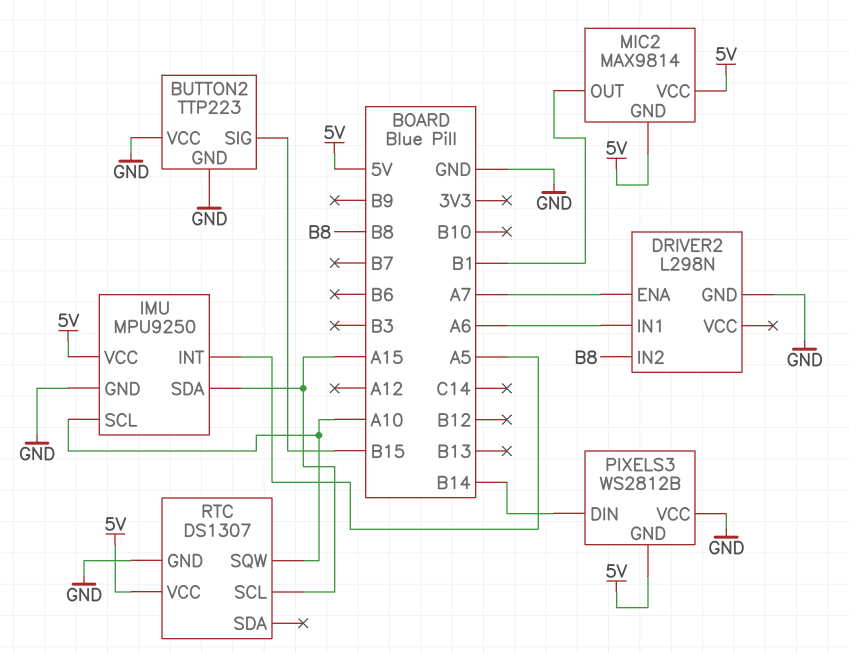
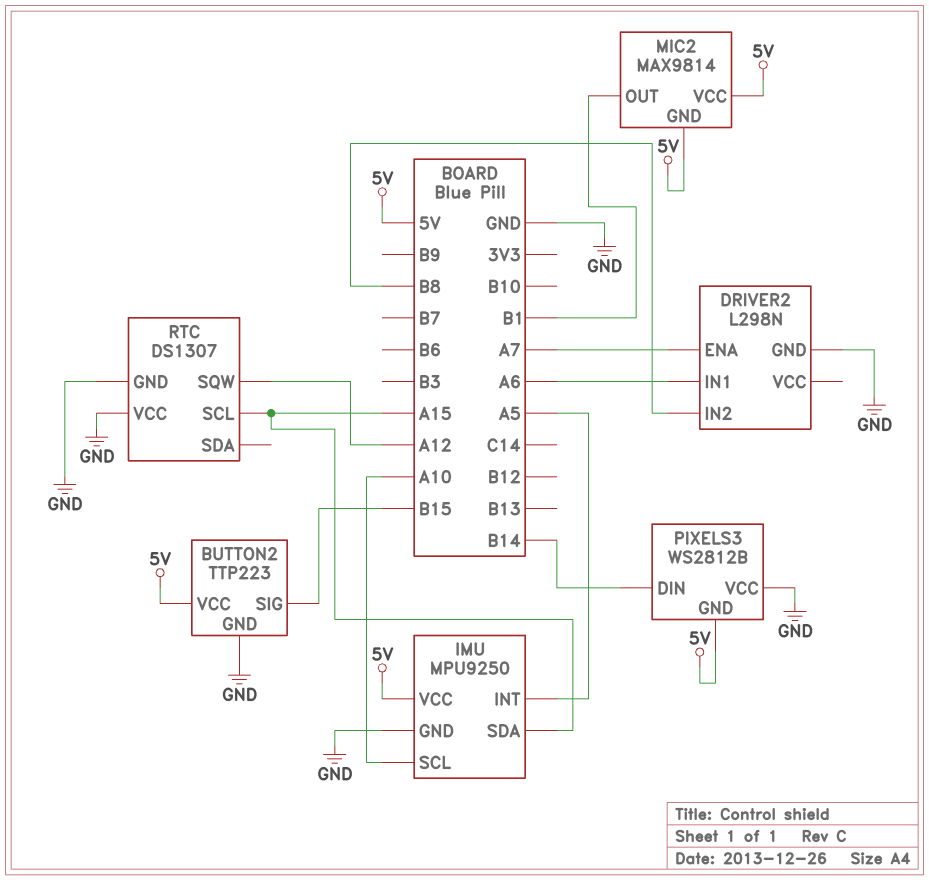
BUTTON2 pin VCC: GND -> 5V
RTC pin SQW: A10 -> A12
RTC pin VCC: 5V -> GND

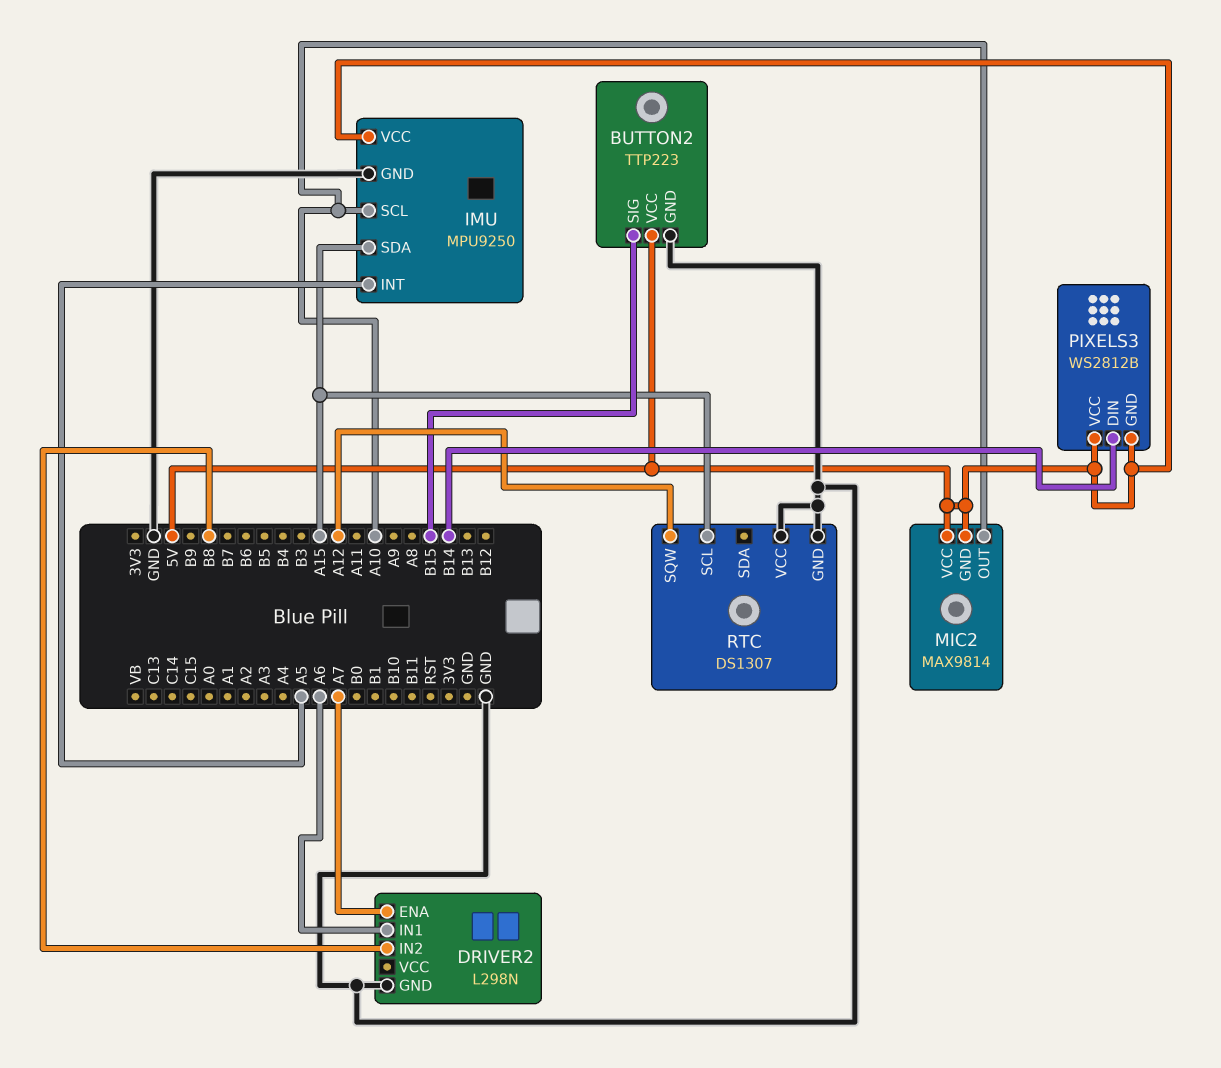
MIC2 pin OUT: B1 -> A10
PIXELS3 pin VCC: GND -> 5V

